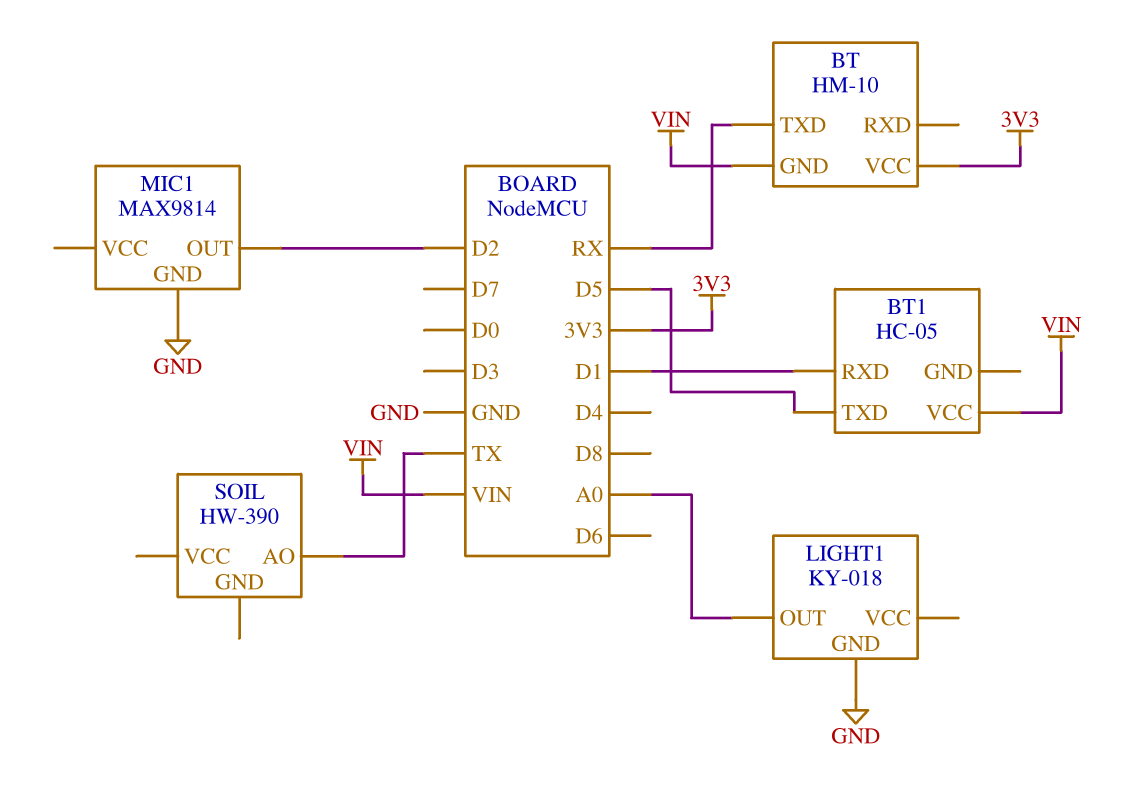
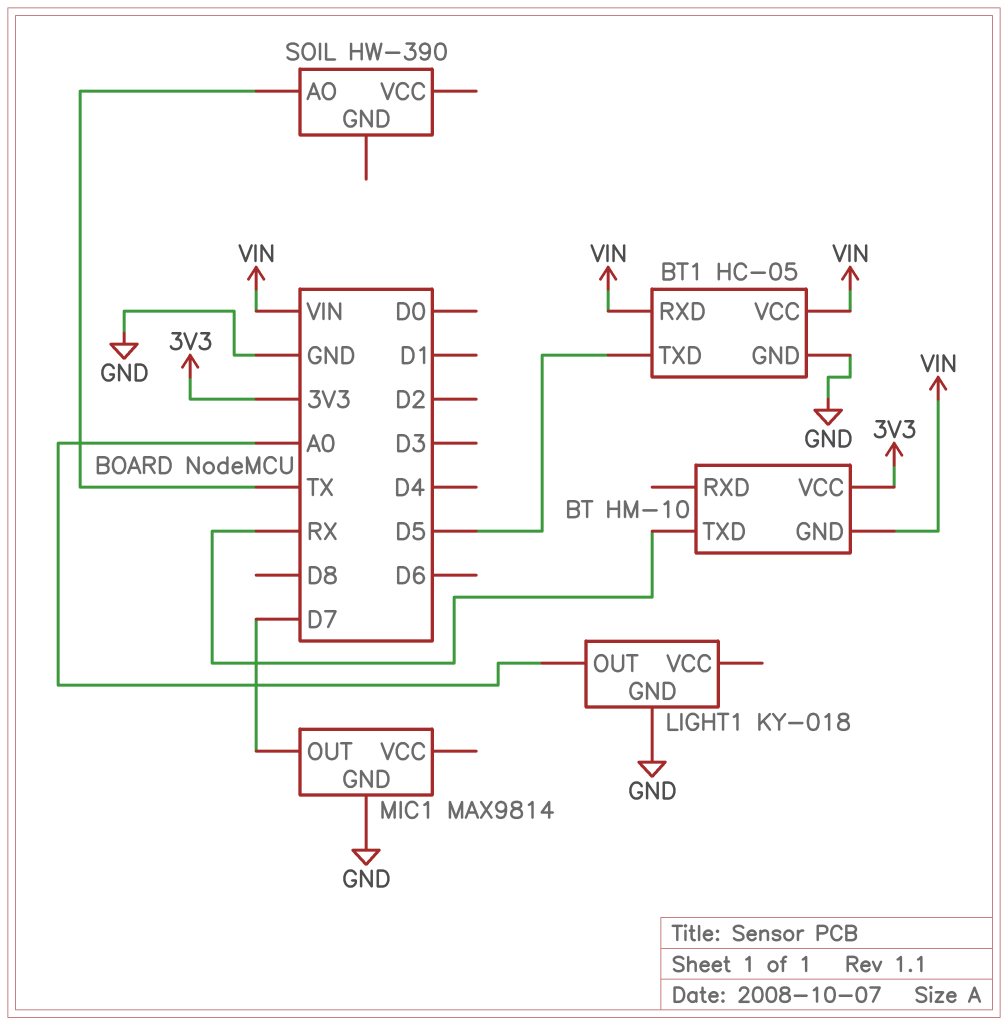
BT1 pin GND: none -> GND
BT1 pin RXD: D1 -> VIN
MIC1 pin OUT: D2 -> D7

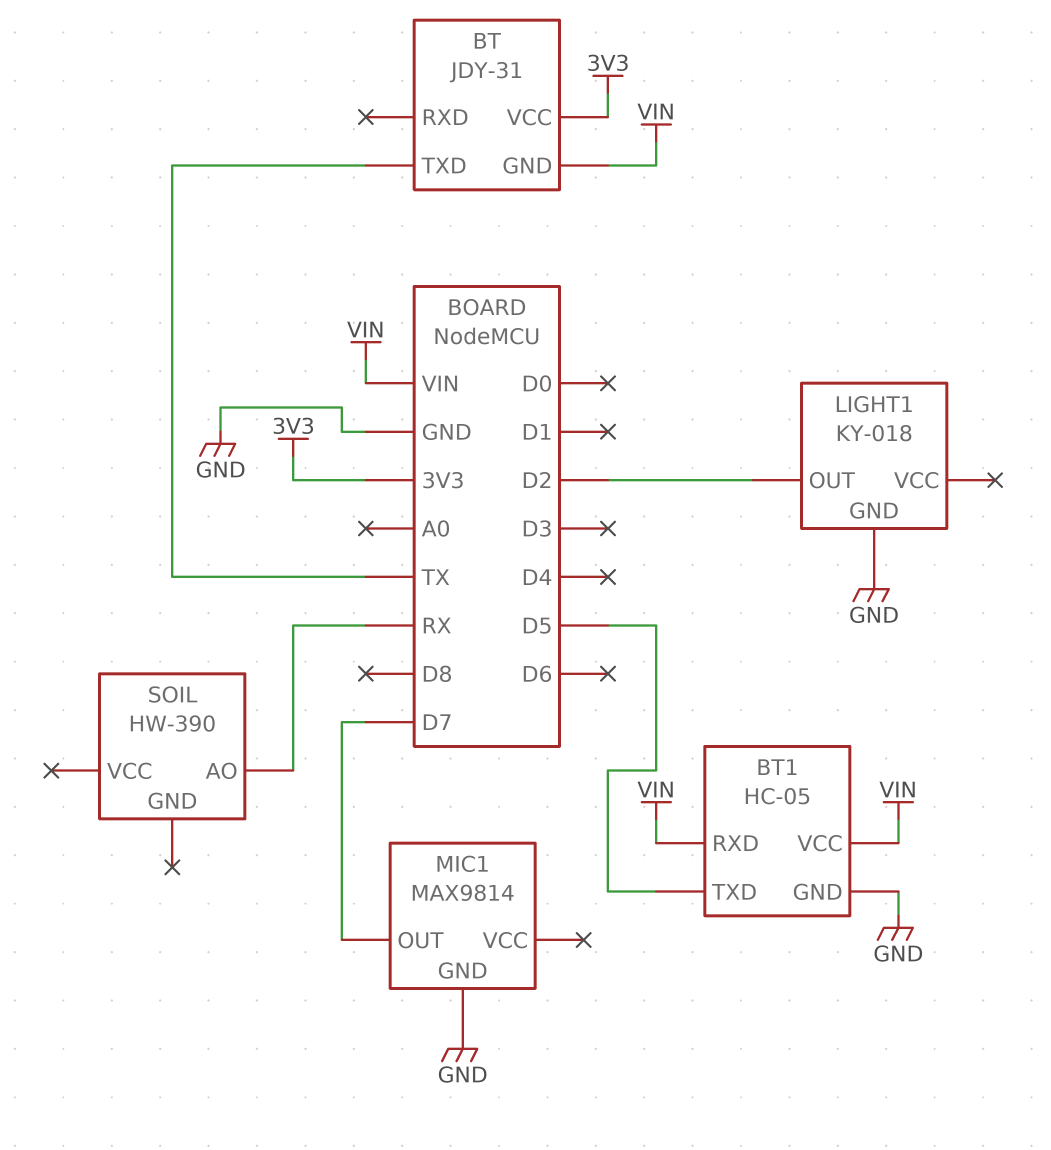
BT: HM-10 -> JDY-31
BT pin TXD: RX -> TX
LIGHT1 pin OUT: A0 -> D2
SOIL pin AO: TX -> RX

